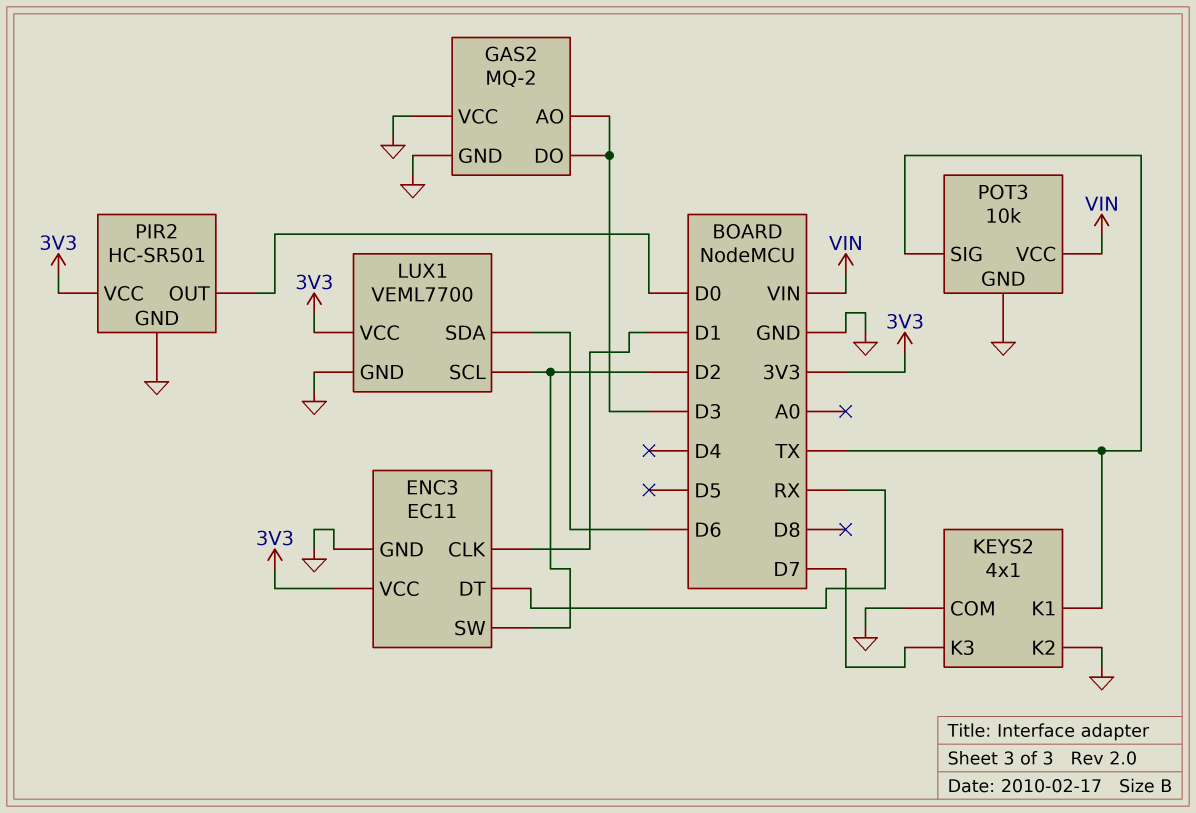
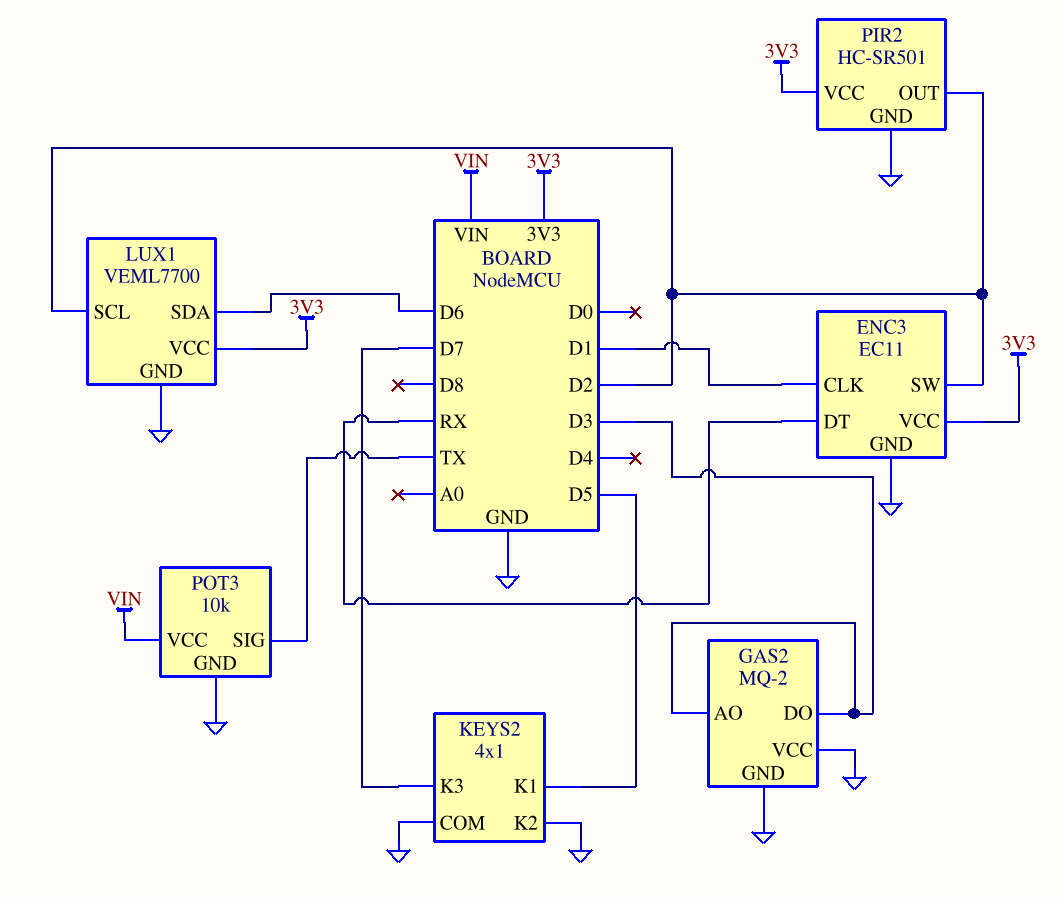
KEYS2 pin K1: TX -> D5
PIR2 pin OUT: D0 -> D2

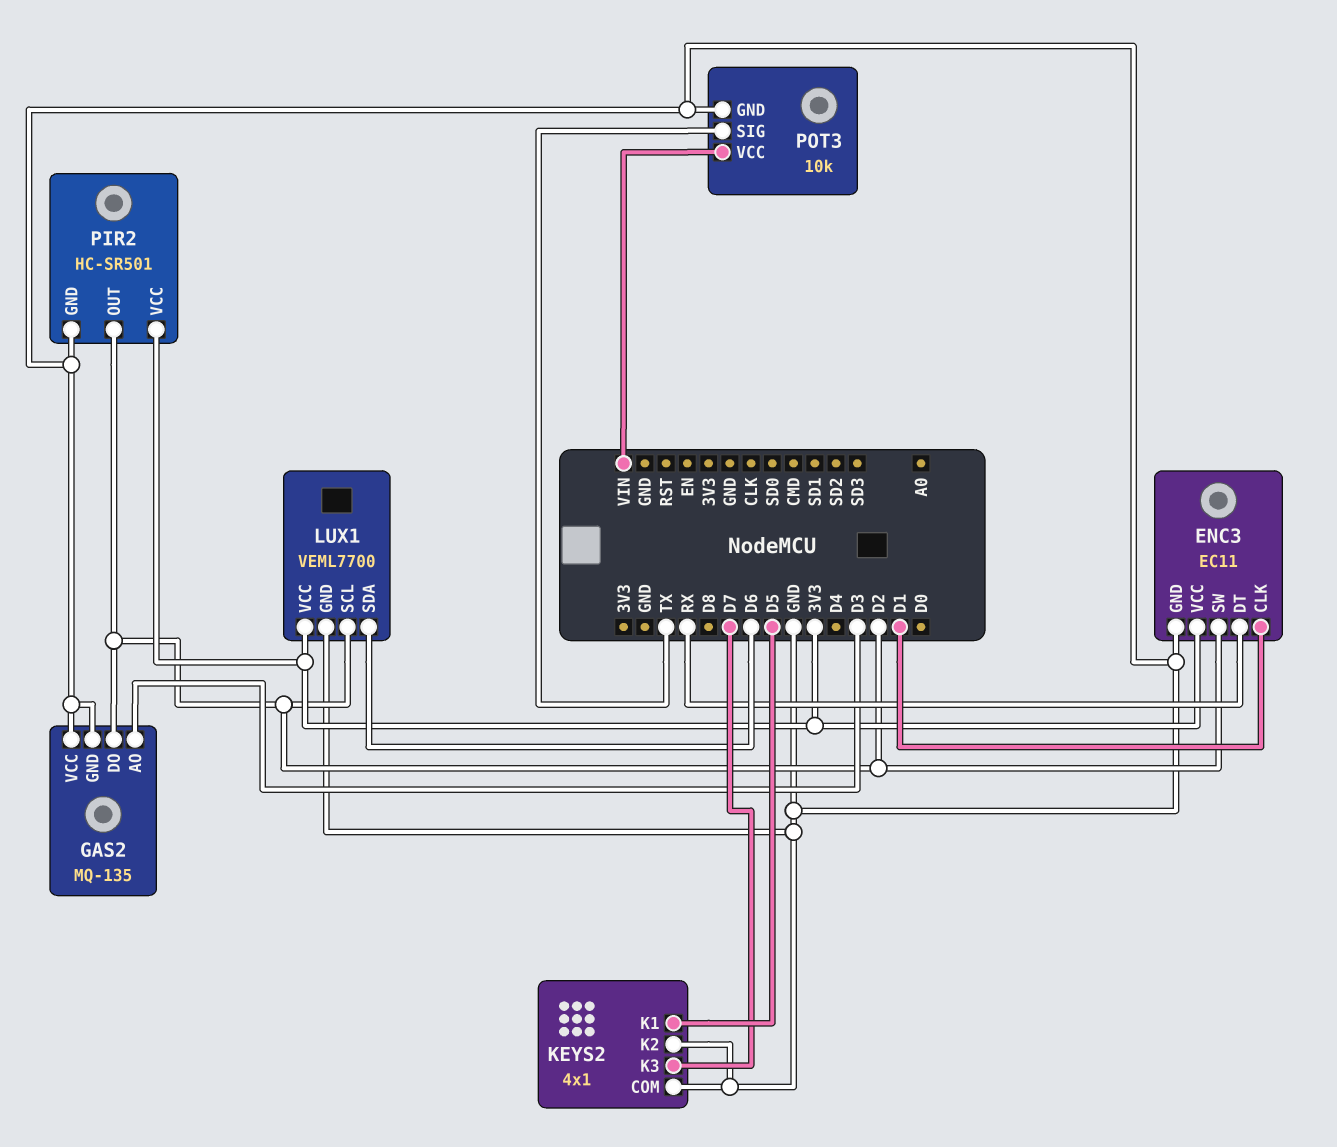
GAS2: MQ-2 -> MQ-135
GAS2 pin DO: D3 -> D2

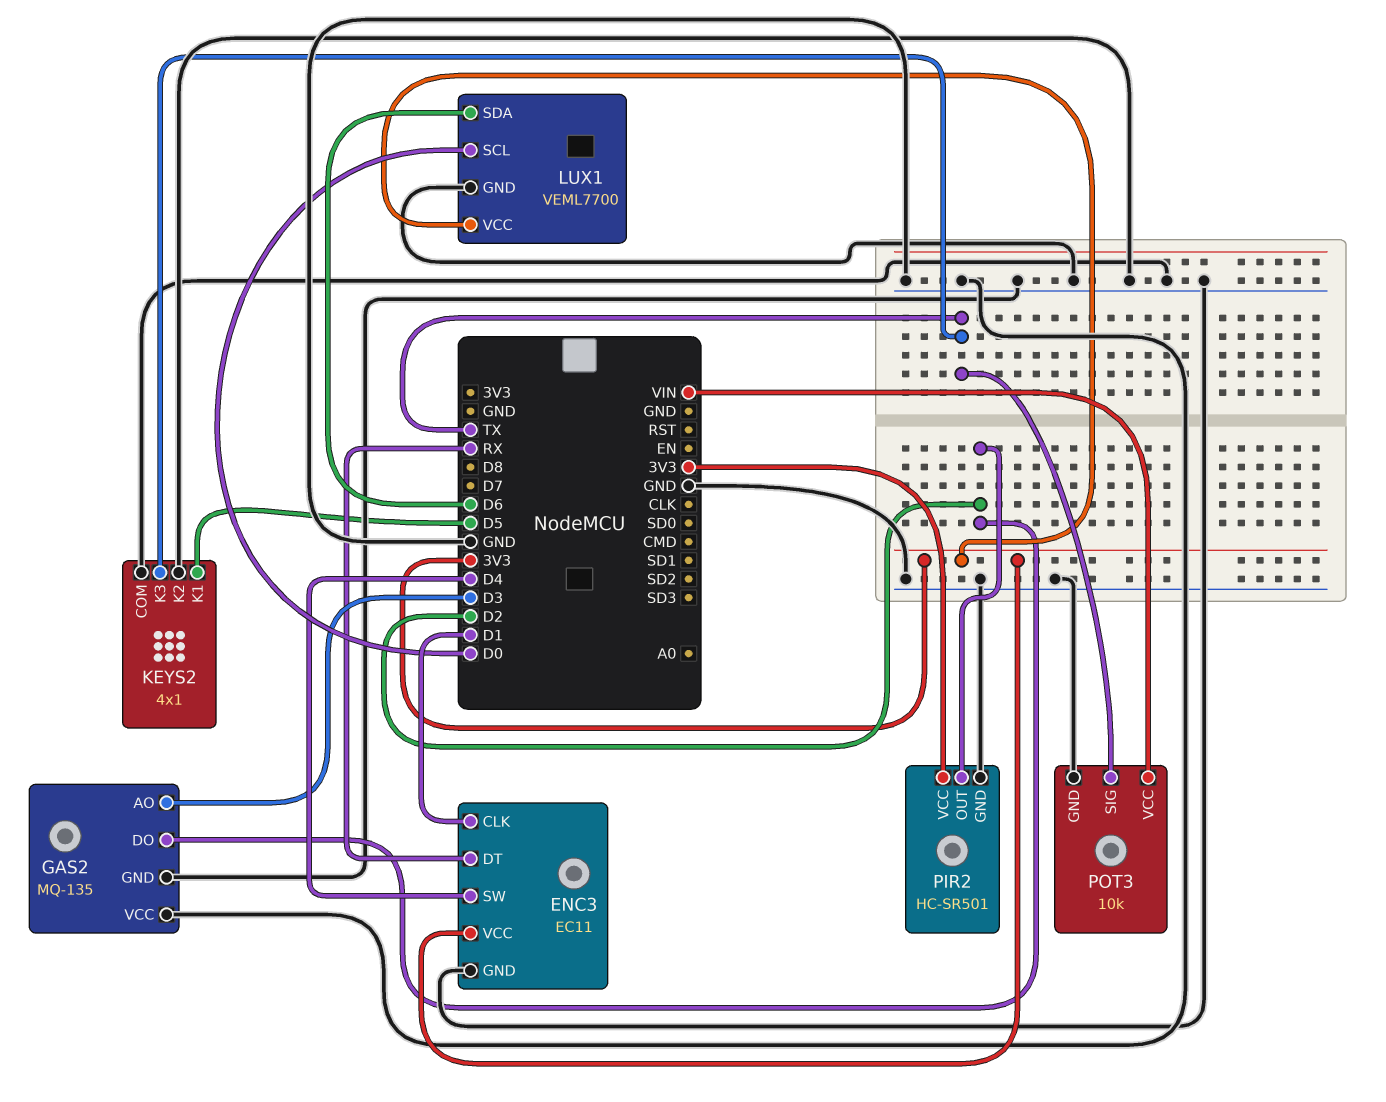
ENC3 pin SW: D2 -> D4
KEYS2 pin K3: D7 -> TX
LUX1 pin SCL: D2 -> D0

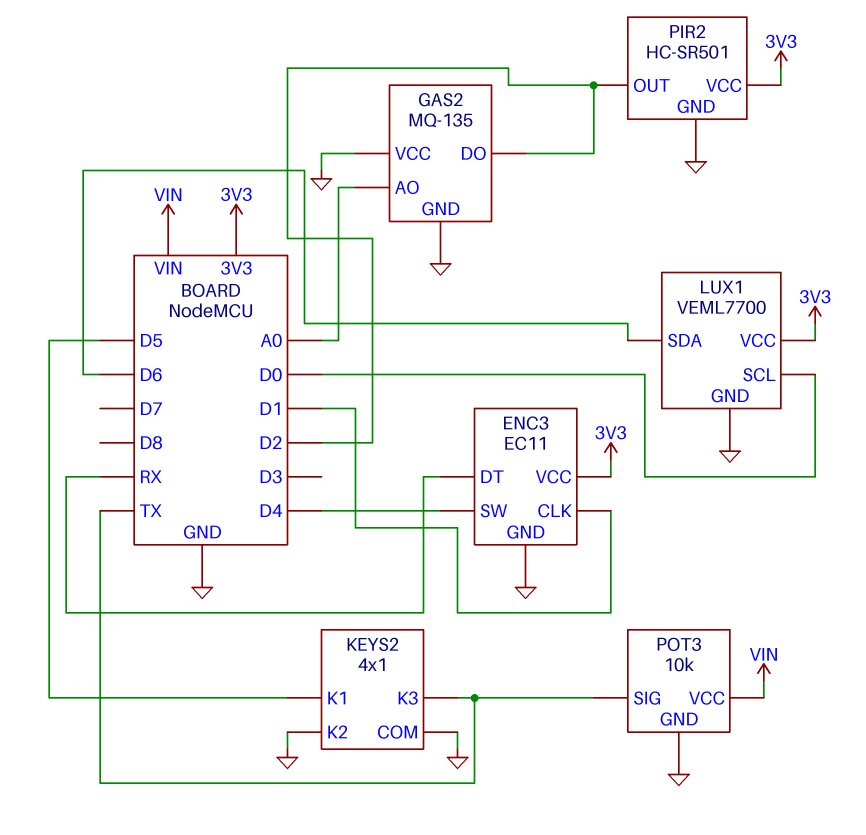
GAS2 pin AO: D3 -> A0

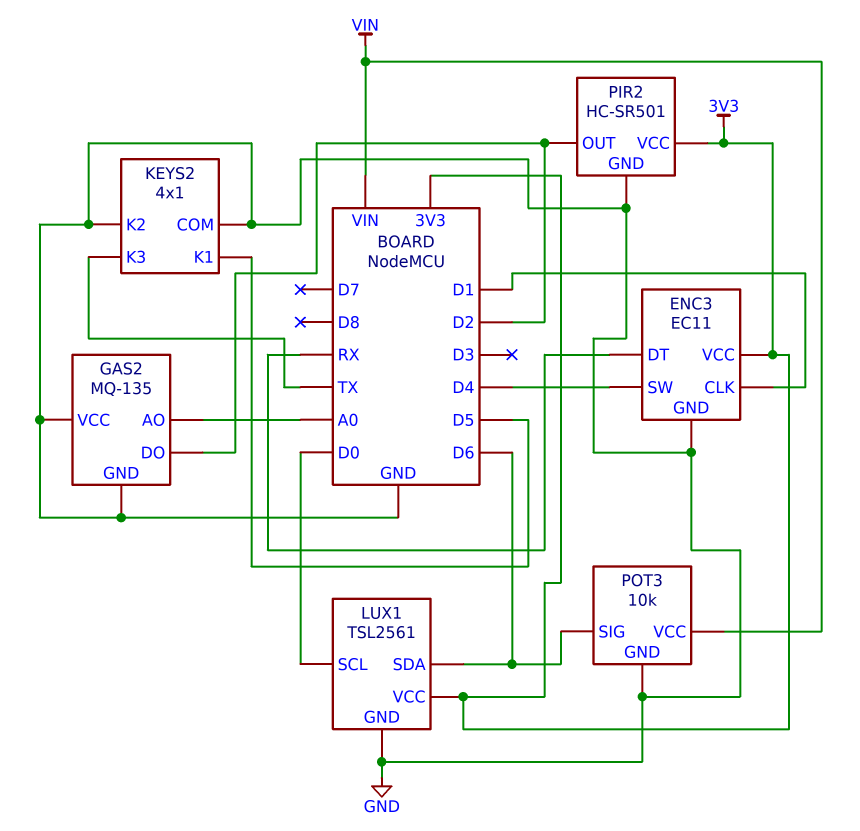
LUX1: VEML7700 -> TSL2561
POT3 pin SIG: TX -> D6

